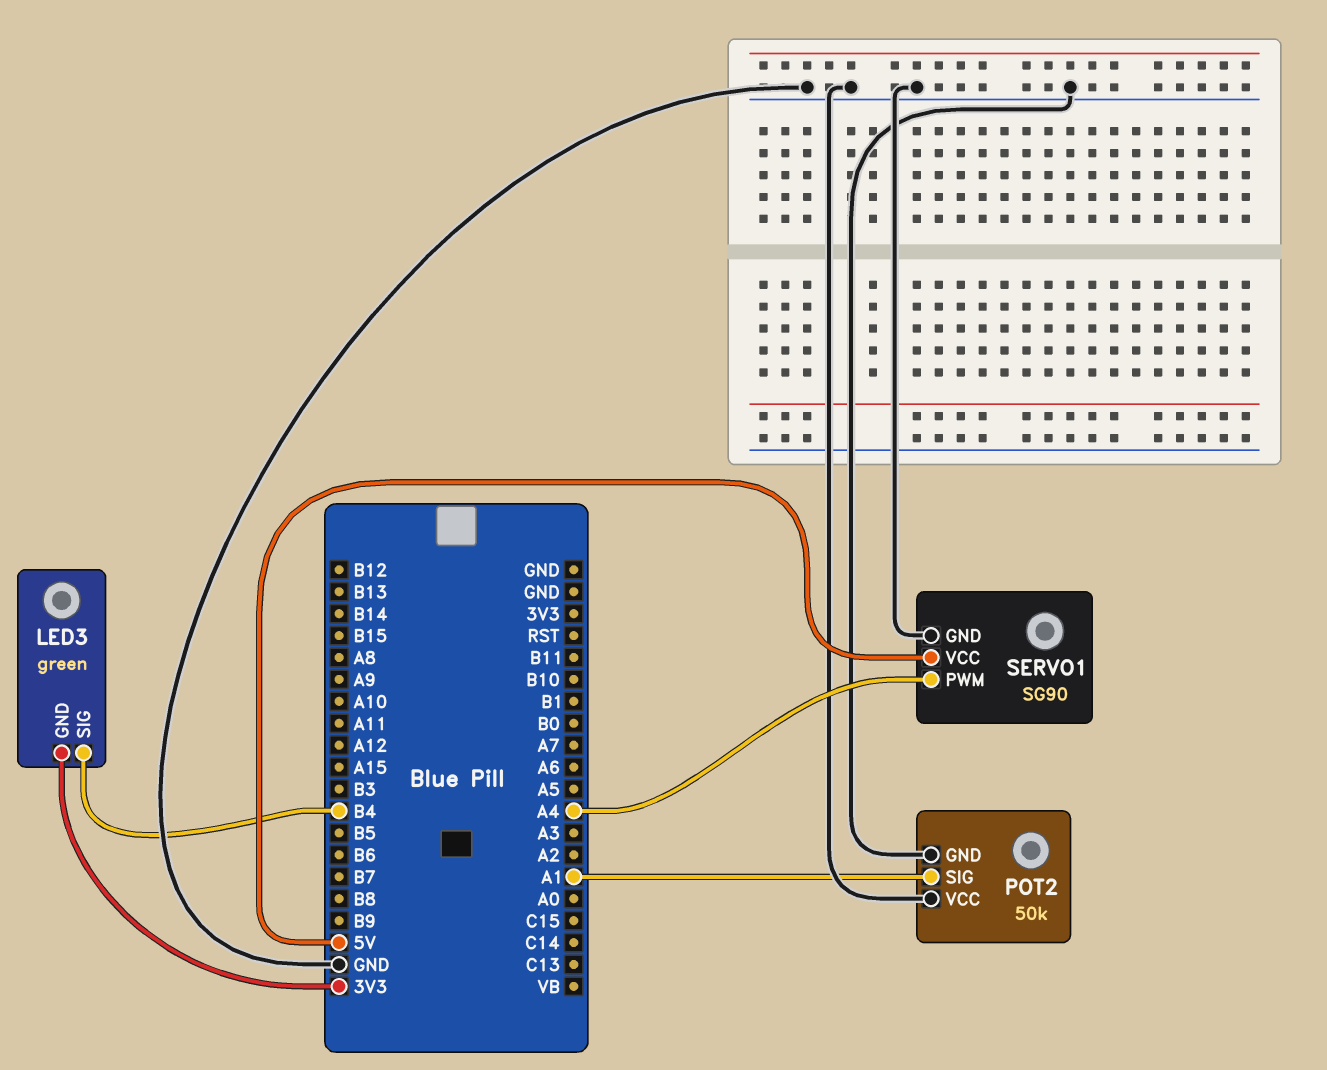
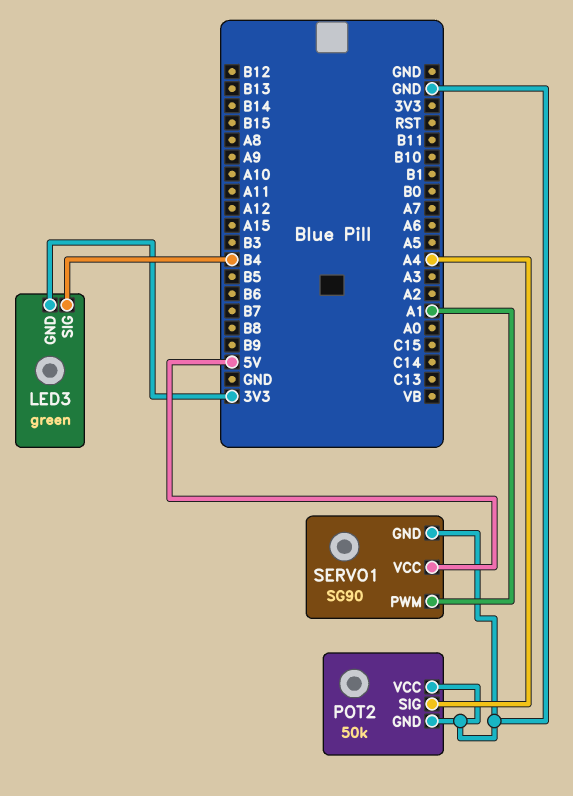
POT2 pin SIG: A1 -> A4
SERVO1 pin PWM: A4 -> A1

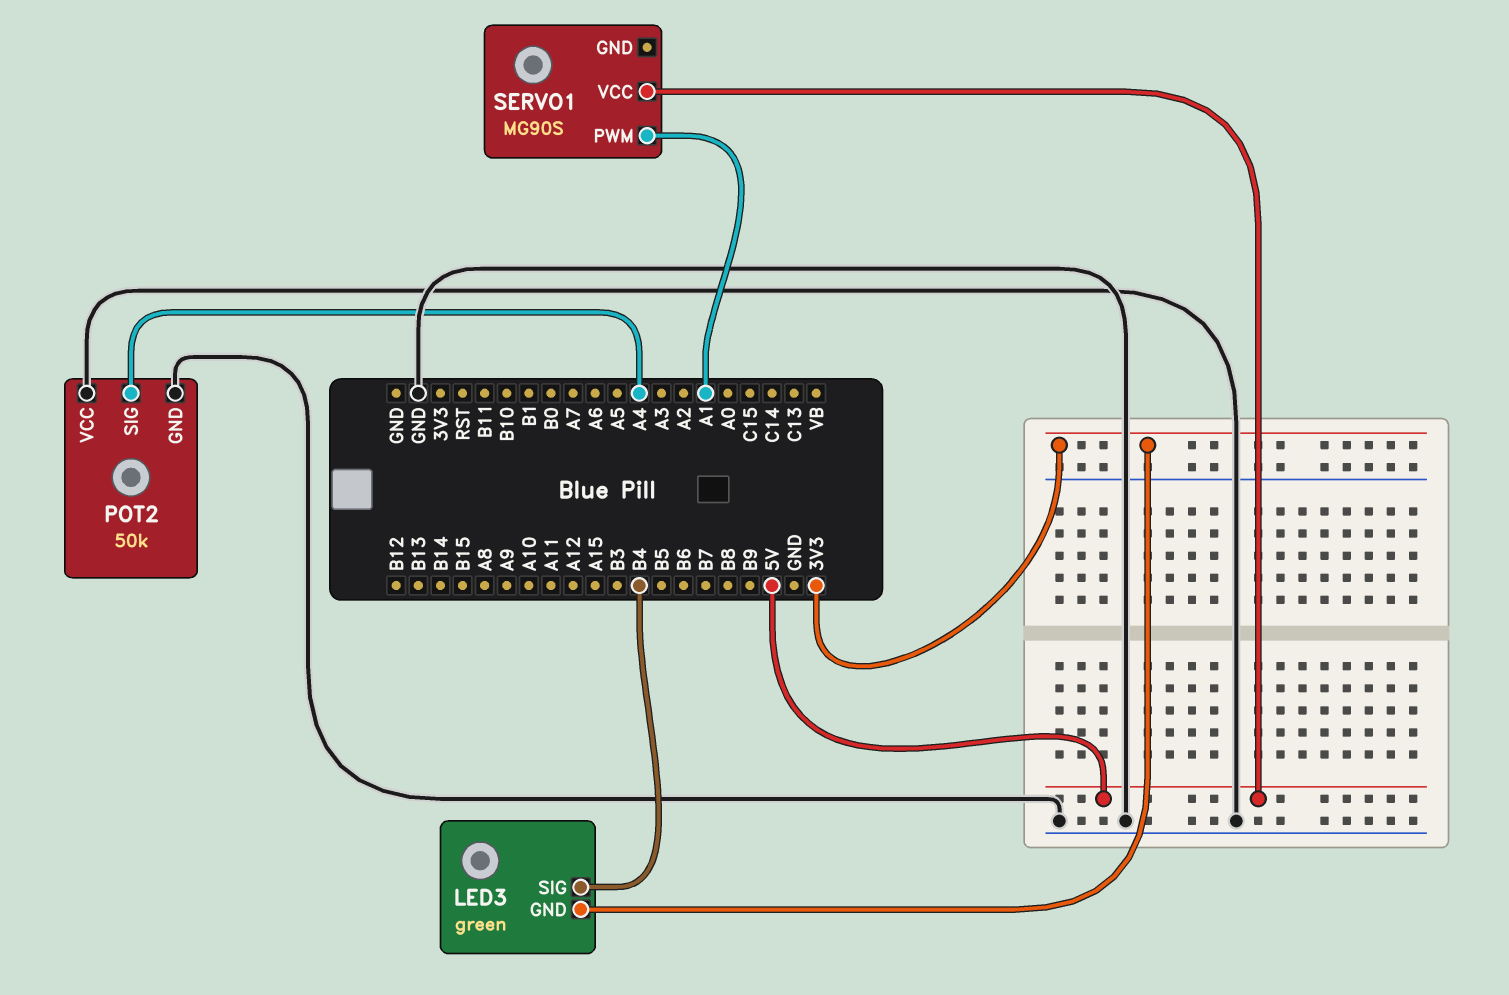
SERVO1: SG90 -> MG90S
SERVO1 pin GND: GND -> none

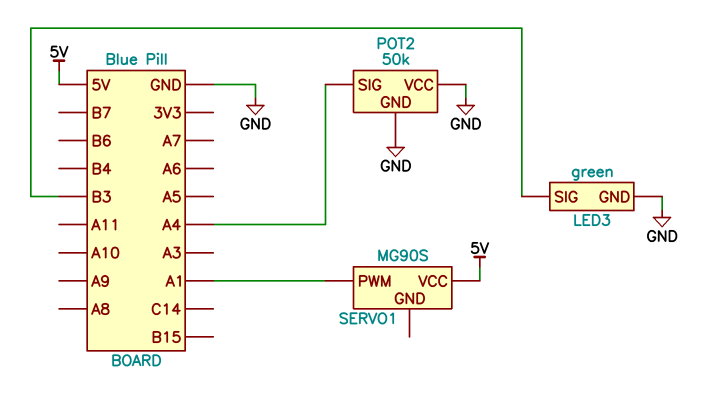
LED3 pin GND: 3V3 -> GND
LED3 pin SIG: B4 -> B3

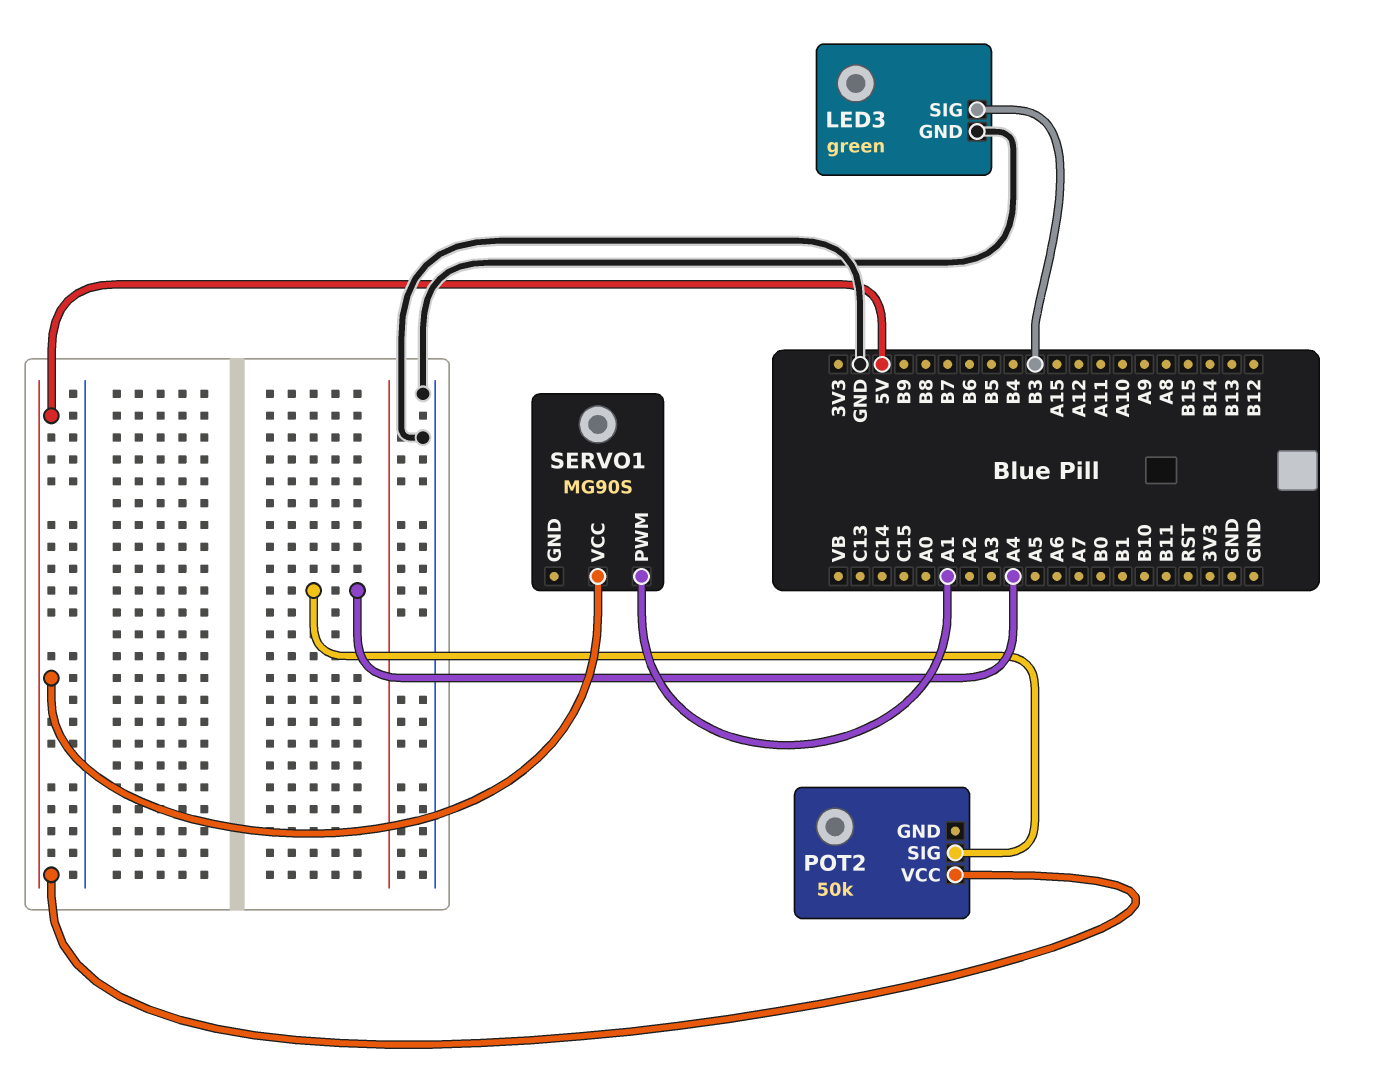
POT2 pin GND: GND -> none
POT2 pin VCC: GND -> 5V

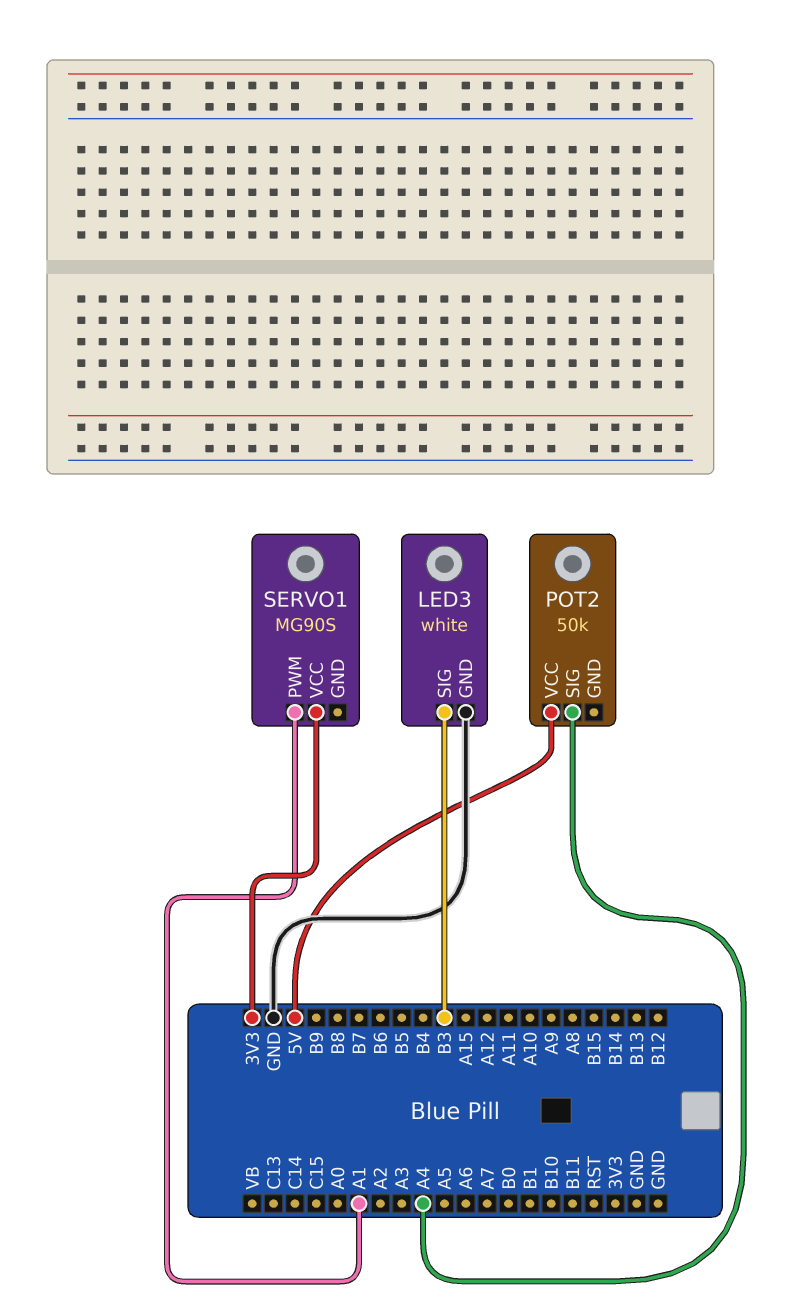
LED3: green -> white
SERVO1 pin VCC: 5V -> 3V3

